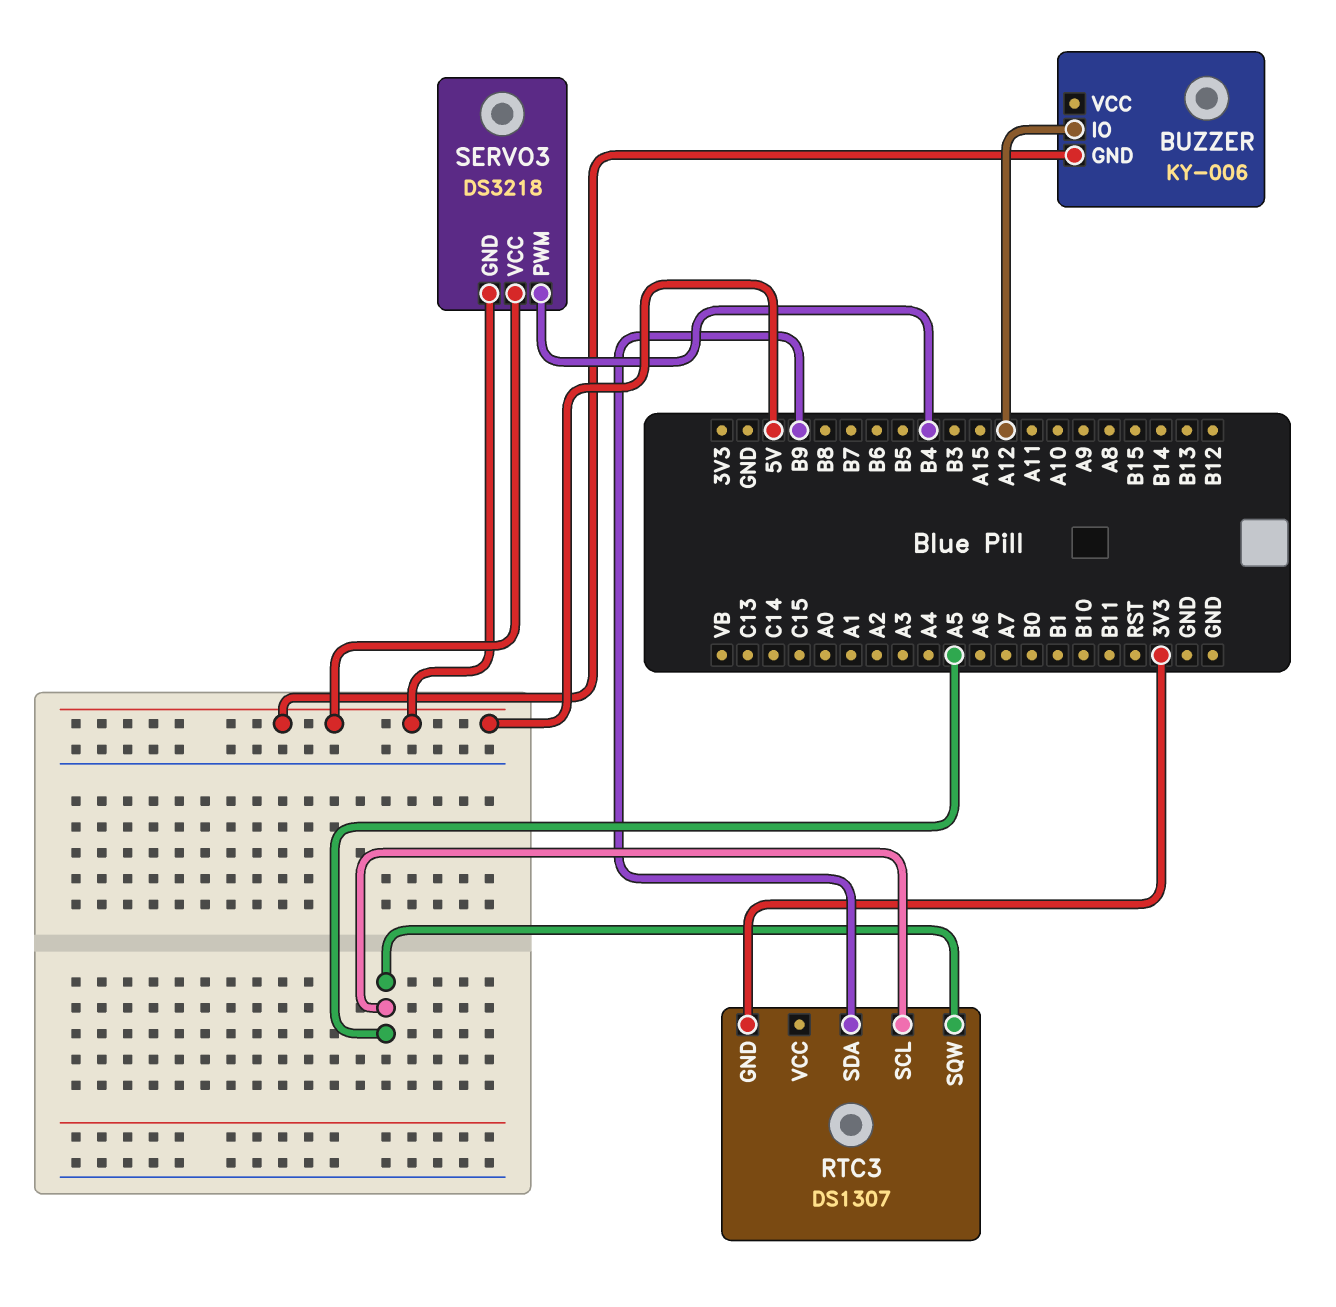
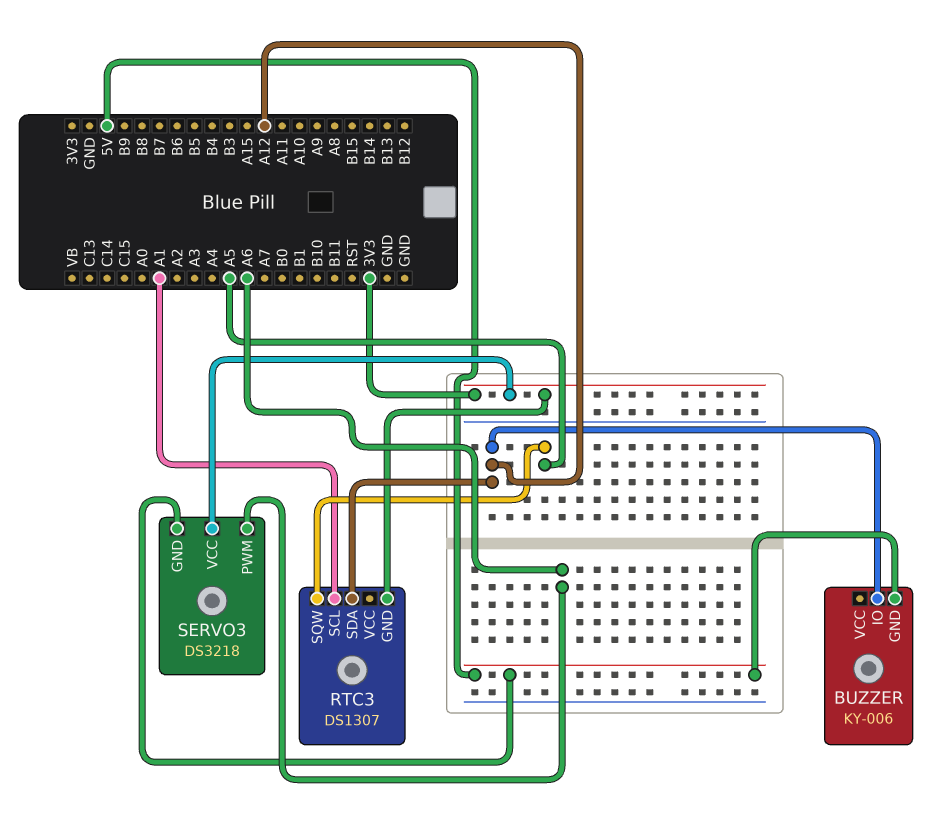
RTC3 pin SCL: A5 -> A1
RTC3 pin SDA: B9 -> A12
SERVO3 pin PWM: B4 -> A6
SERVO3 pin VCC: 5V -> 3V3

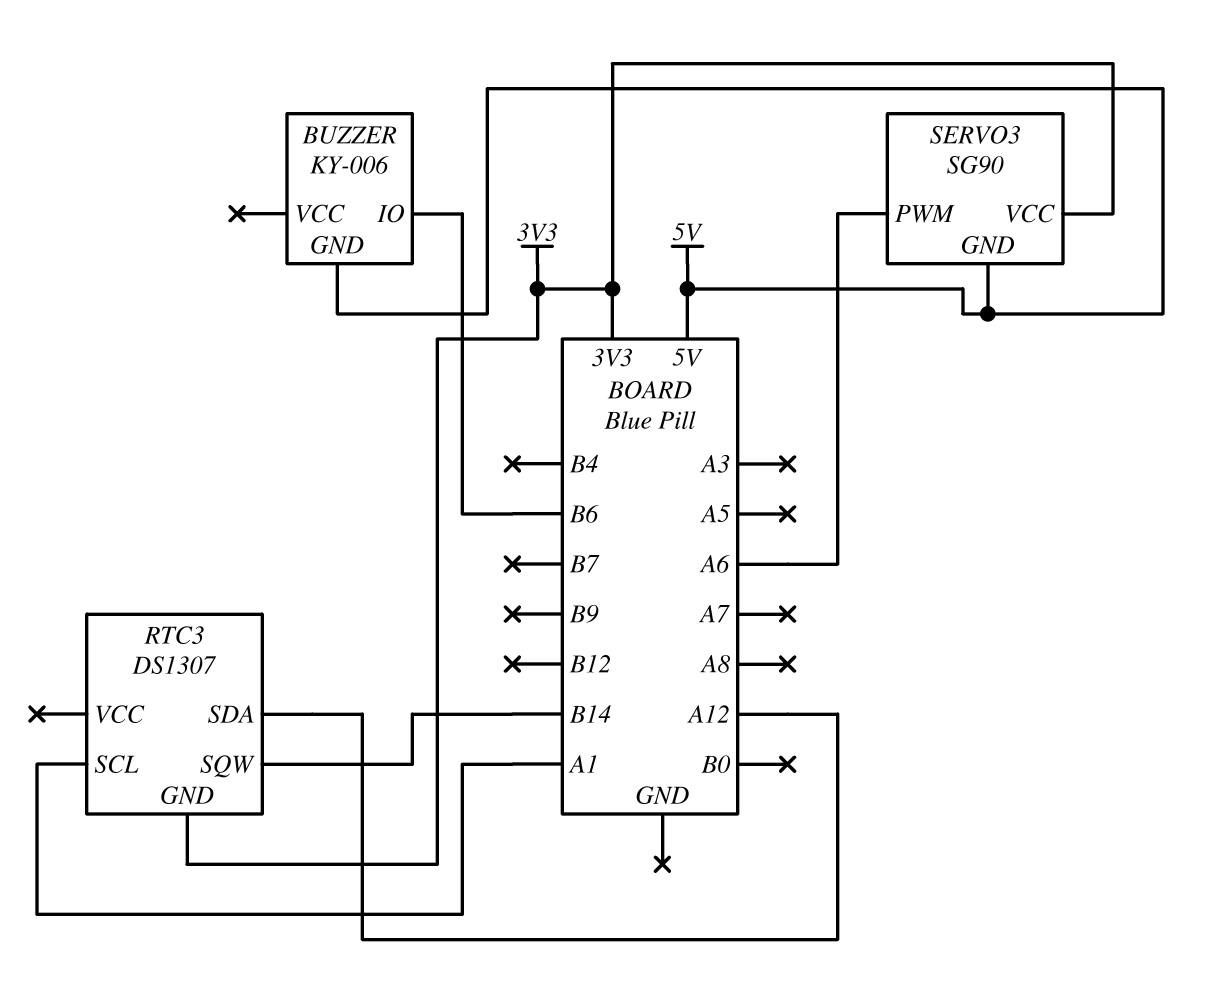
BUZZER pin IO: A12 -> B6
RTC3 pin SQW: A5 -> B14
SERVO3: DS3218 -> SG90

